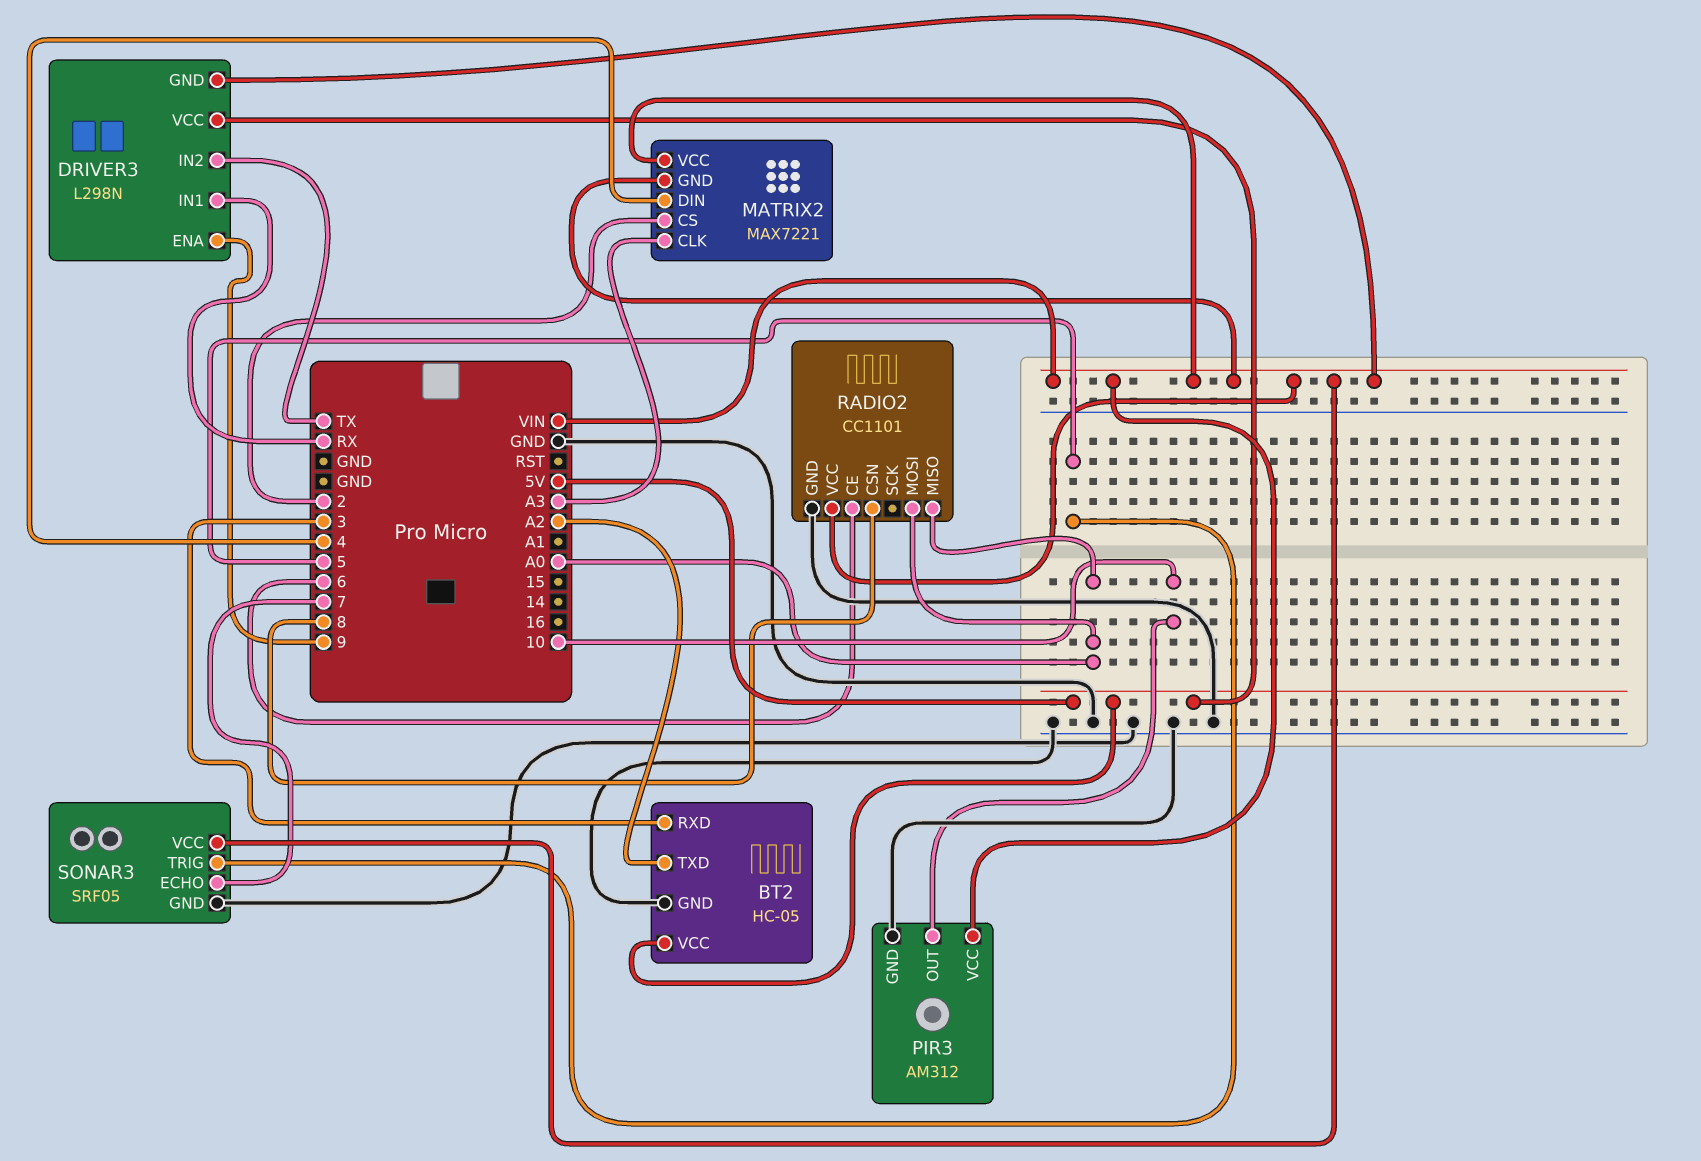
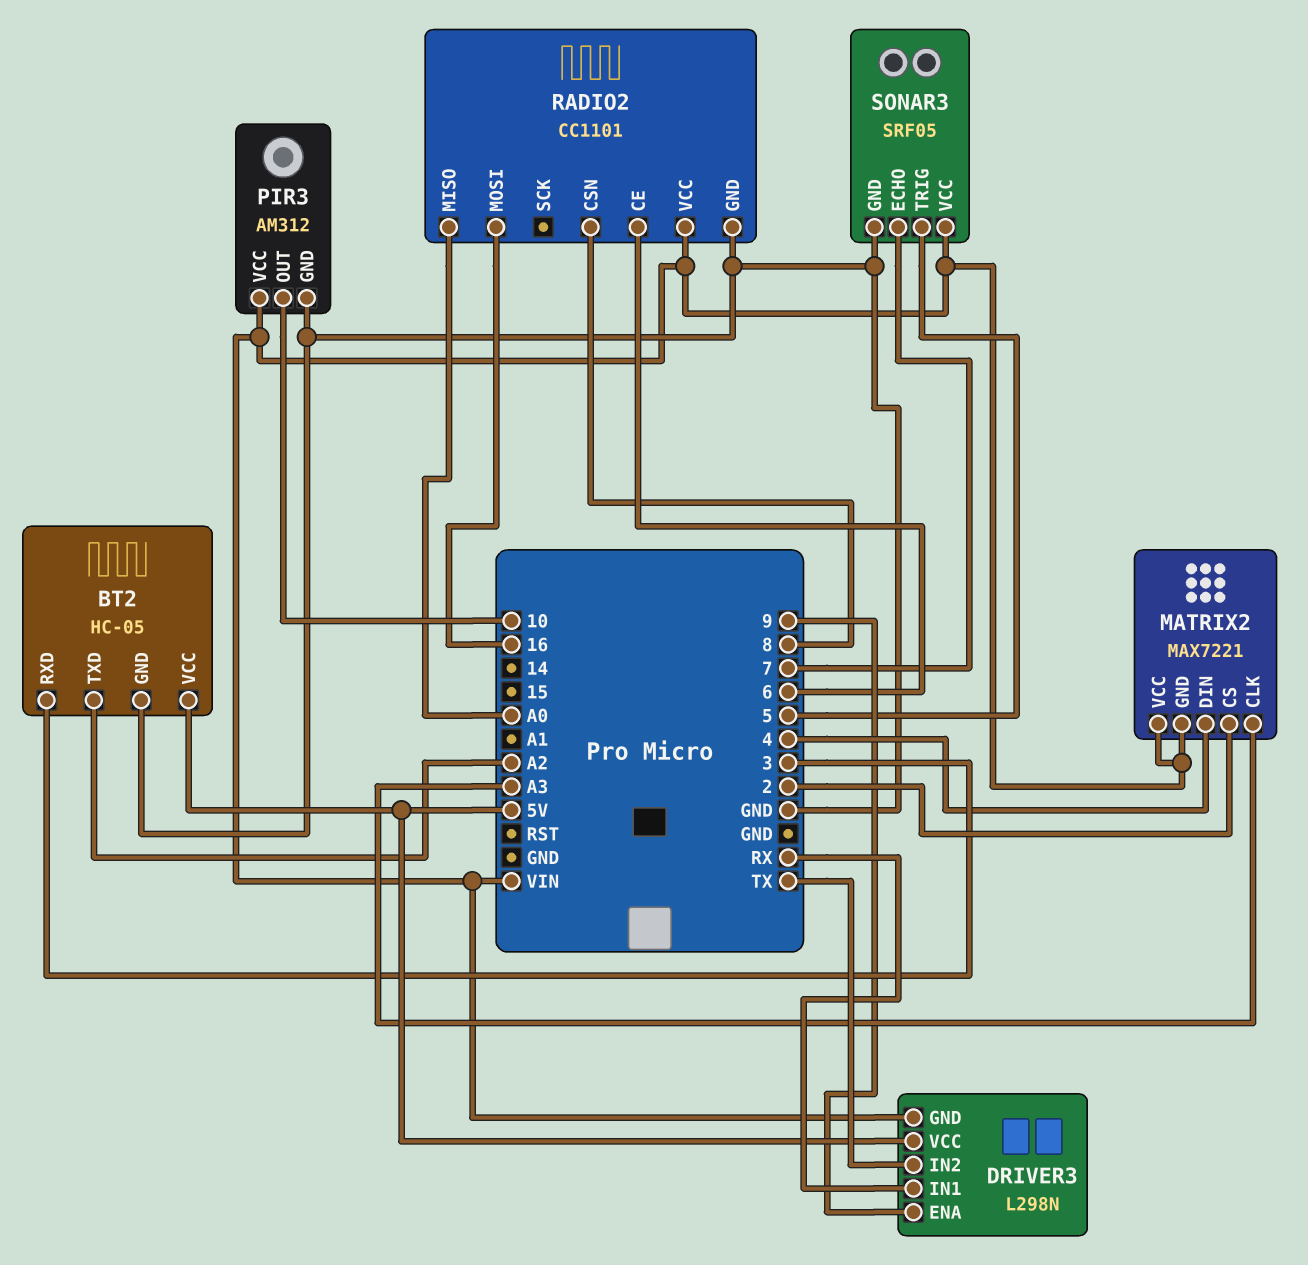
RADIO2 pin MOSI: A0 -> 16

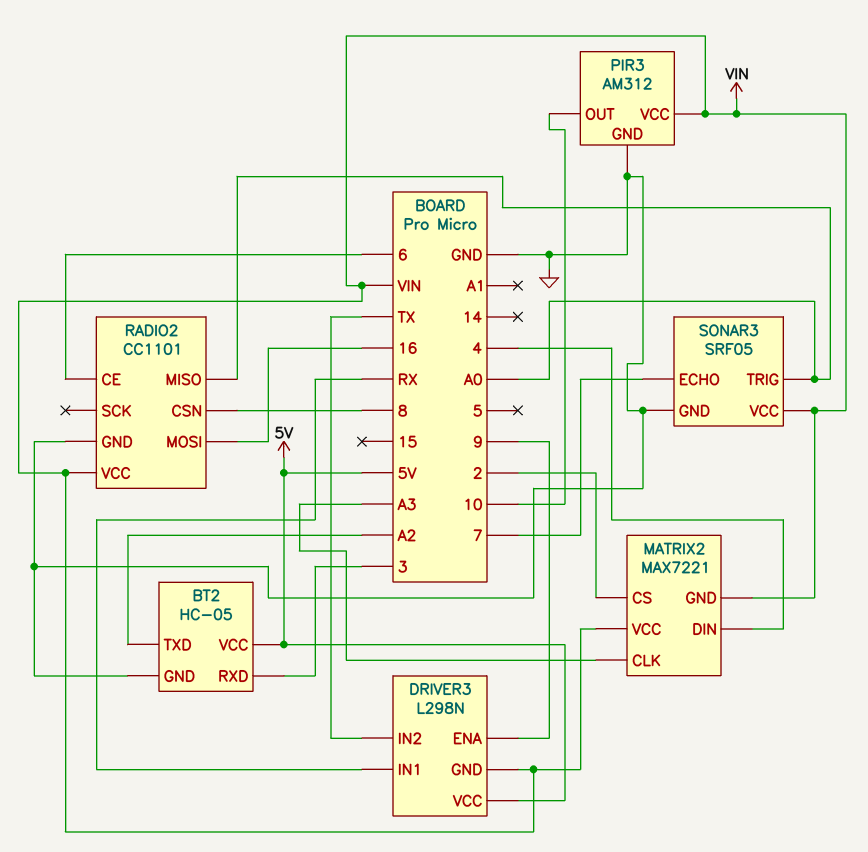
SONAR3 pin TRIG: 5 -> A0

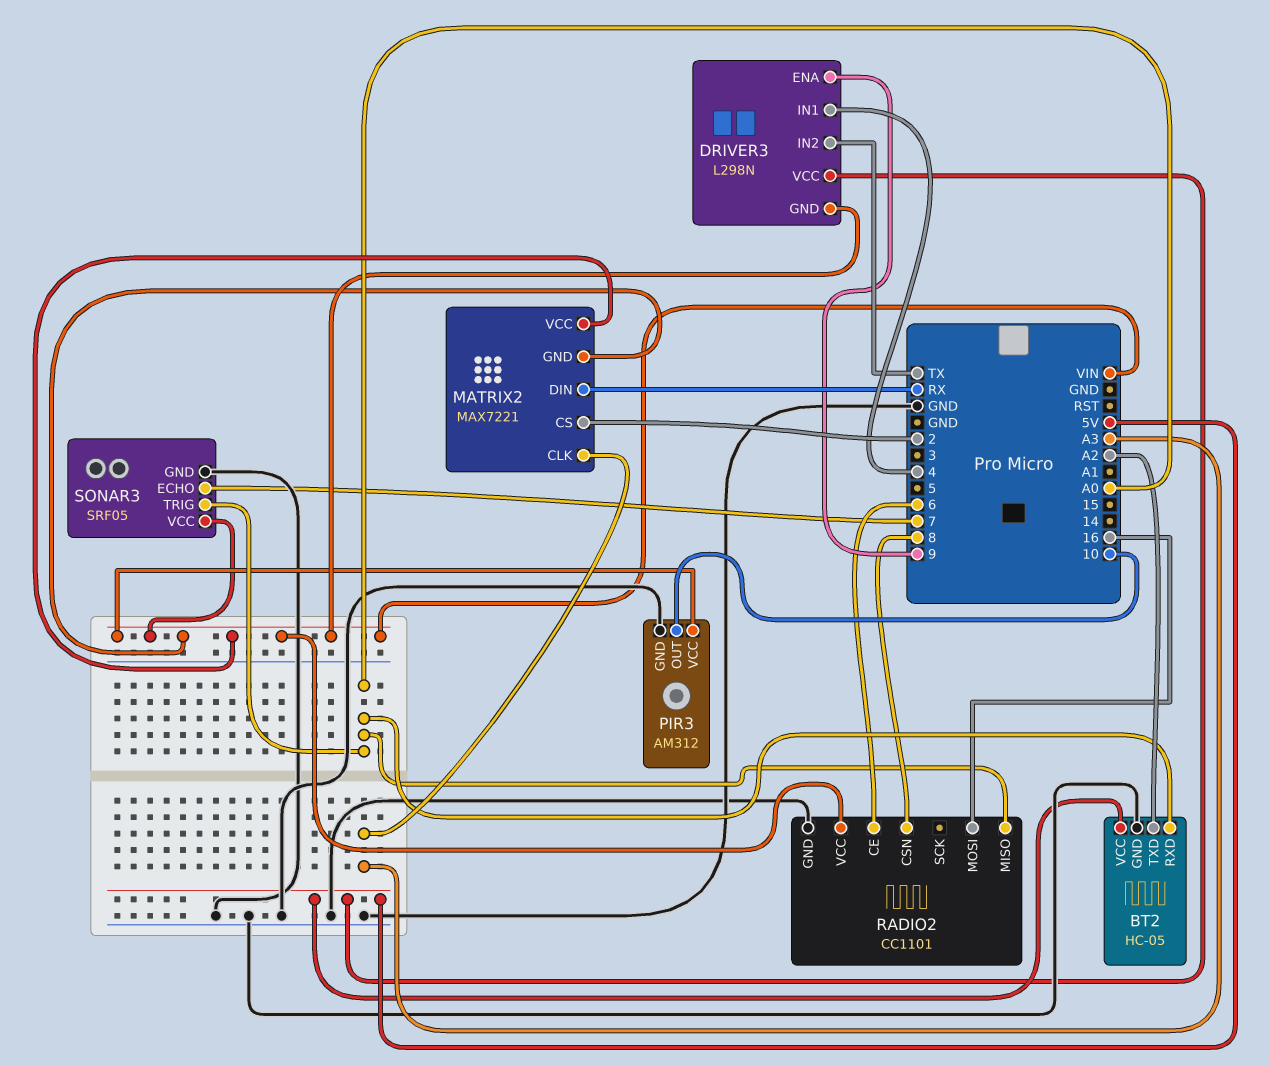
BT2 pin RXD: 3 -> A0
DRIVER3 pin IN1: RX -> 4
MATRIX2 pin DIN: 4 -> RX

